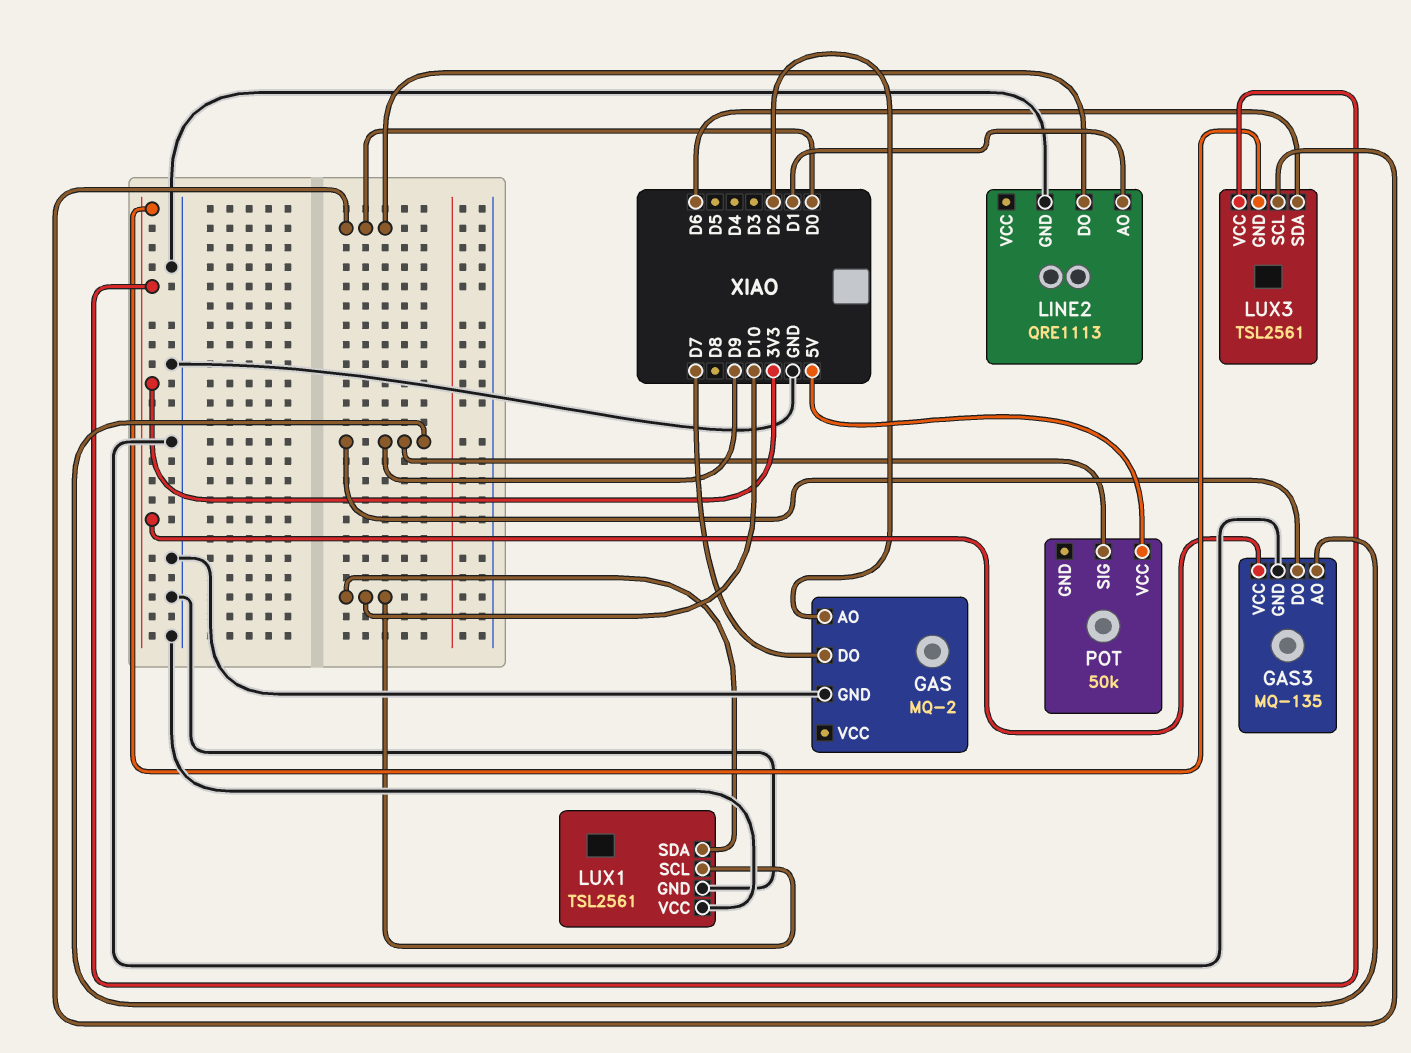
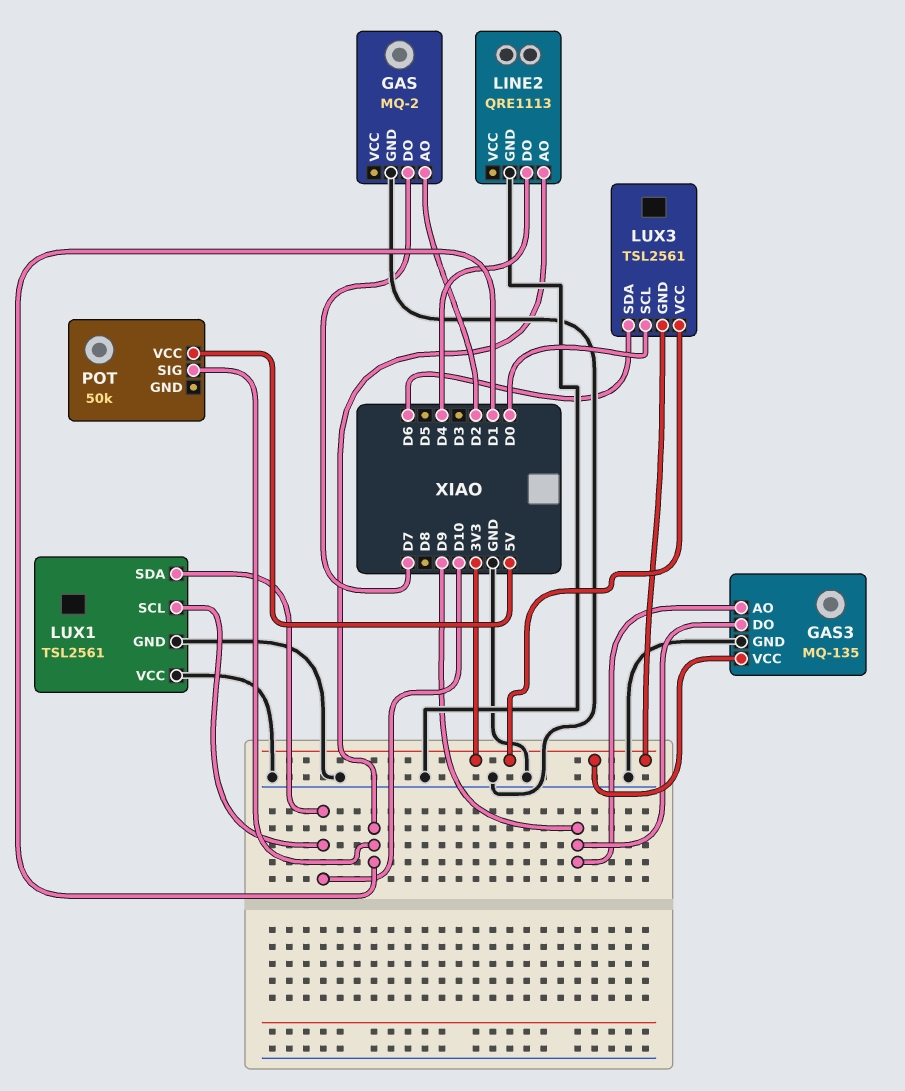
LINE2 pin DO: D0 -> D4
POT pin SIG: D9 -> D1

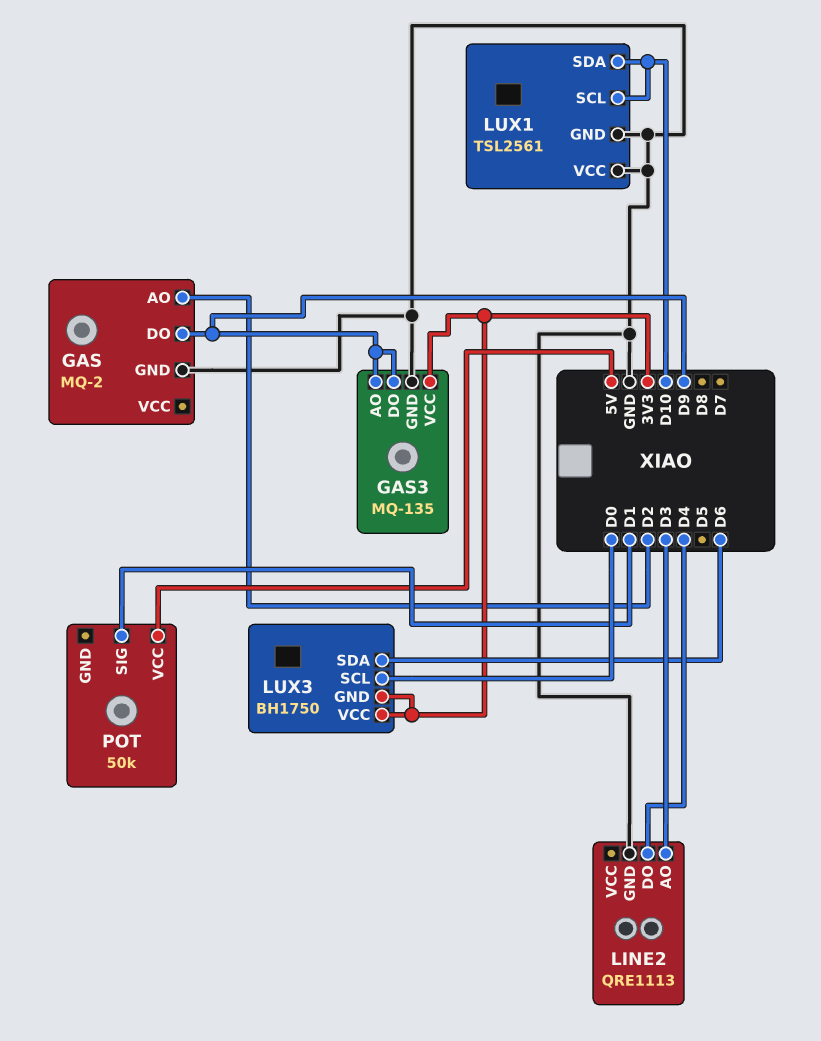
GAS pin DO: D7 -> D9
LINE2 pin AO: D1 -> D3
LUX3: TSL2561 -> BH1750

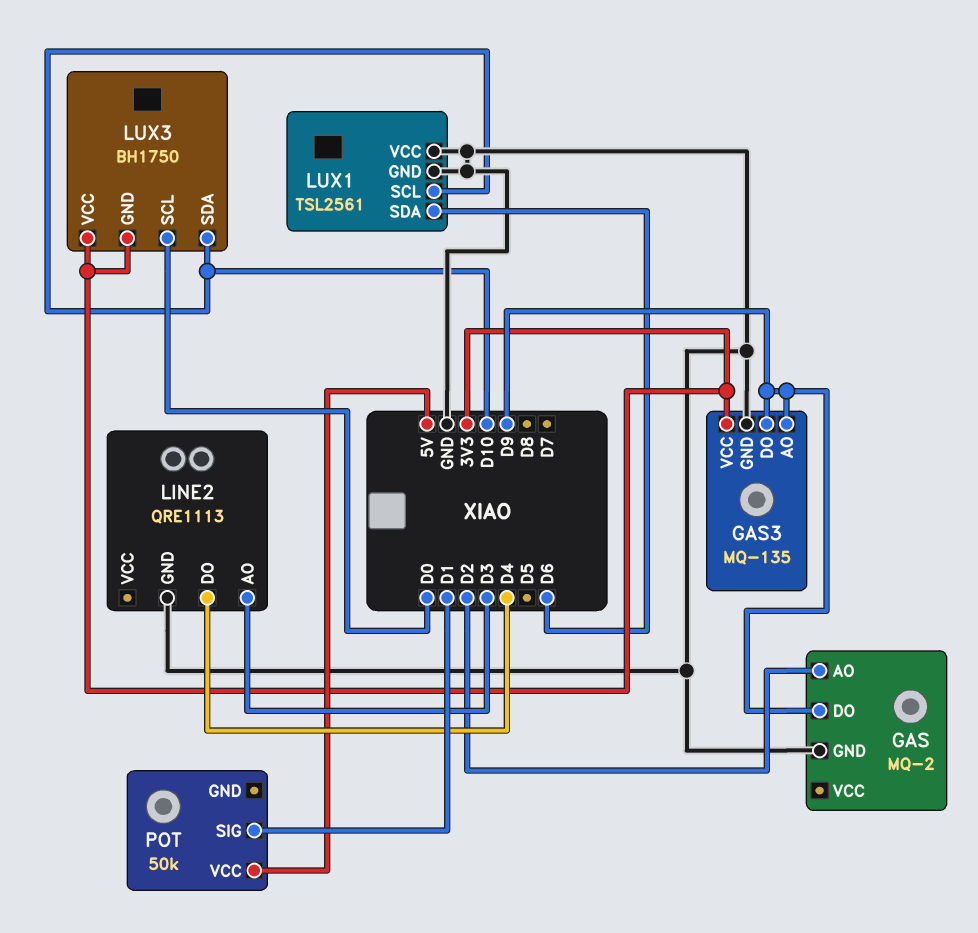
LUX1 pin SDA: D10 -> D6
LUX3 pin SDA: D6 -> D10

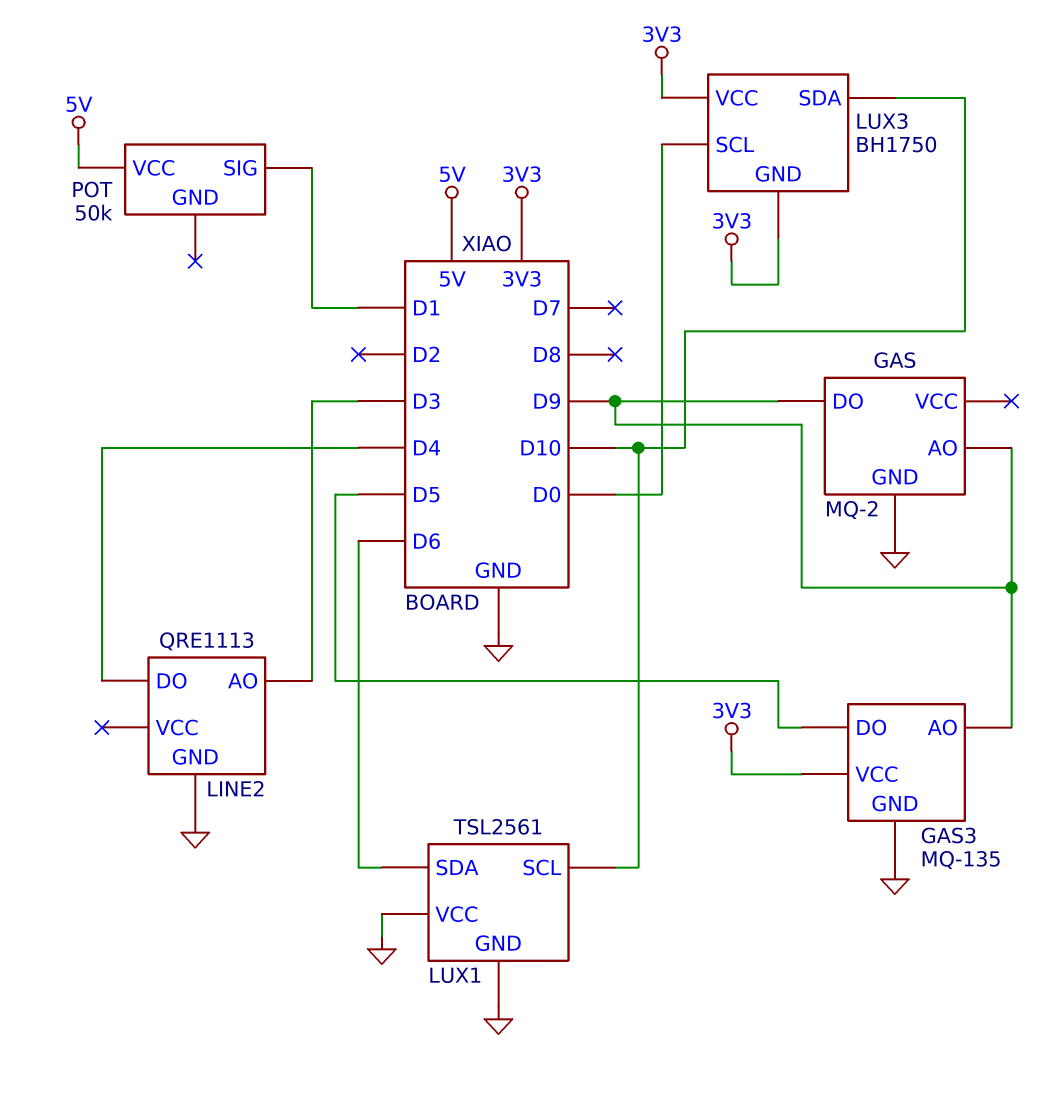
GAS pin AO: D2 -> D9
GAS3 pin DO: D9 -> D5

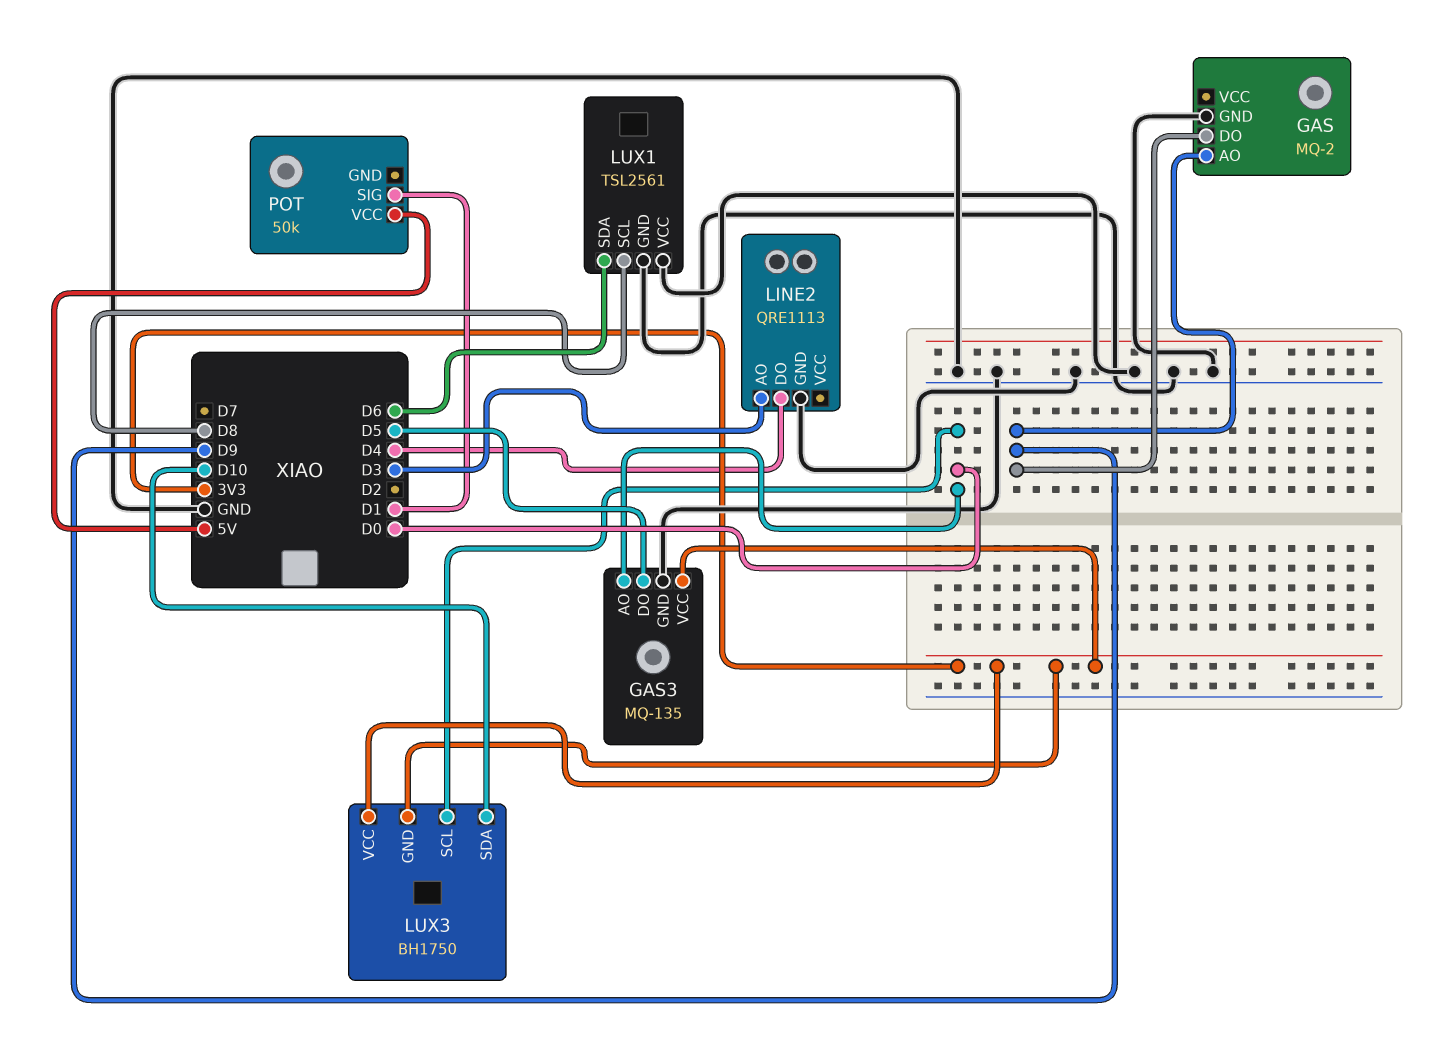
GAS3 pin AO: D9 -> D0
LUX1 pin SCL: D10 -> D8

